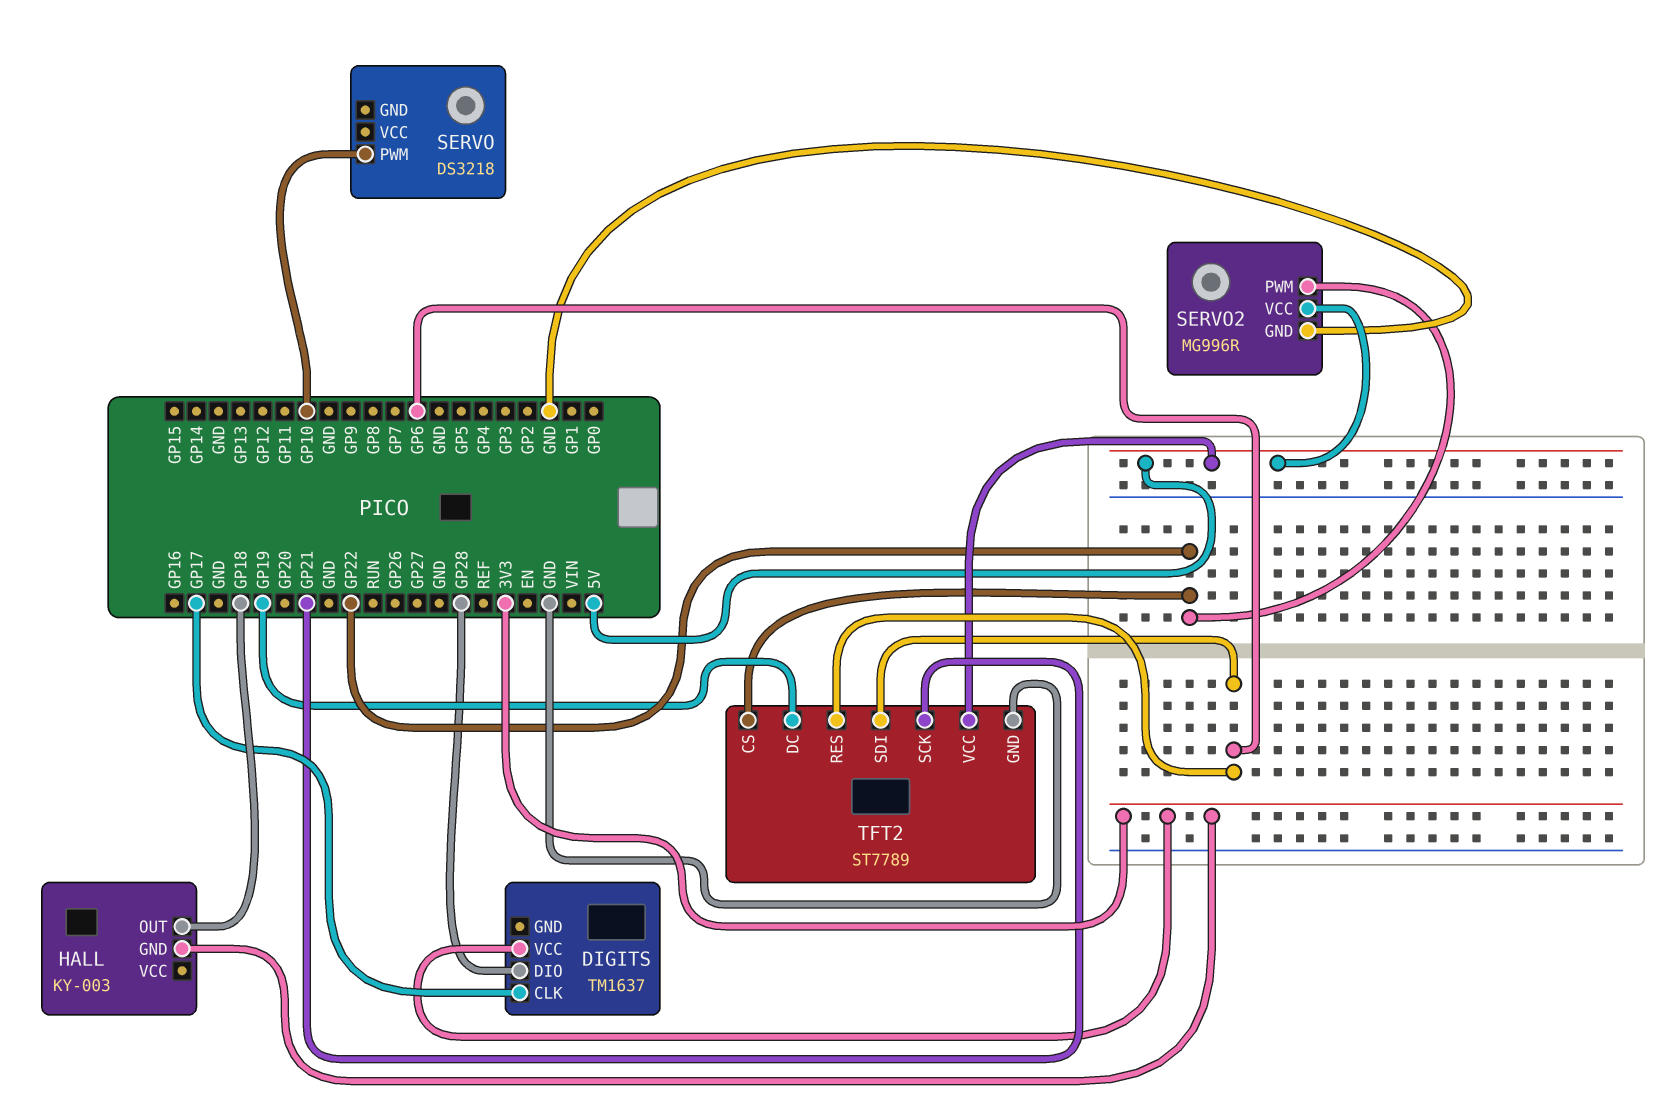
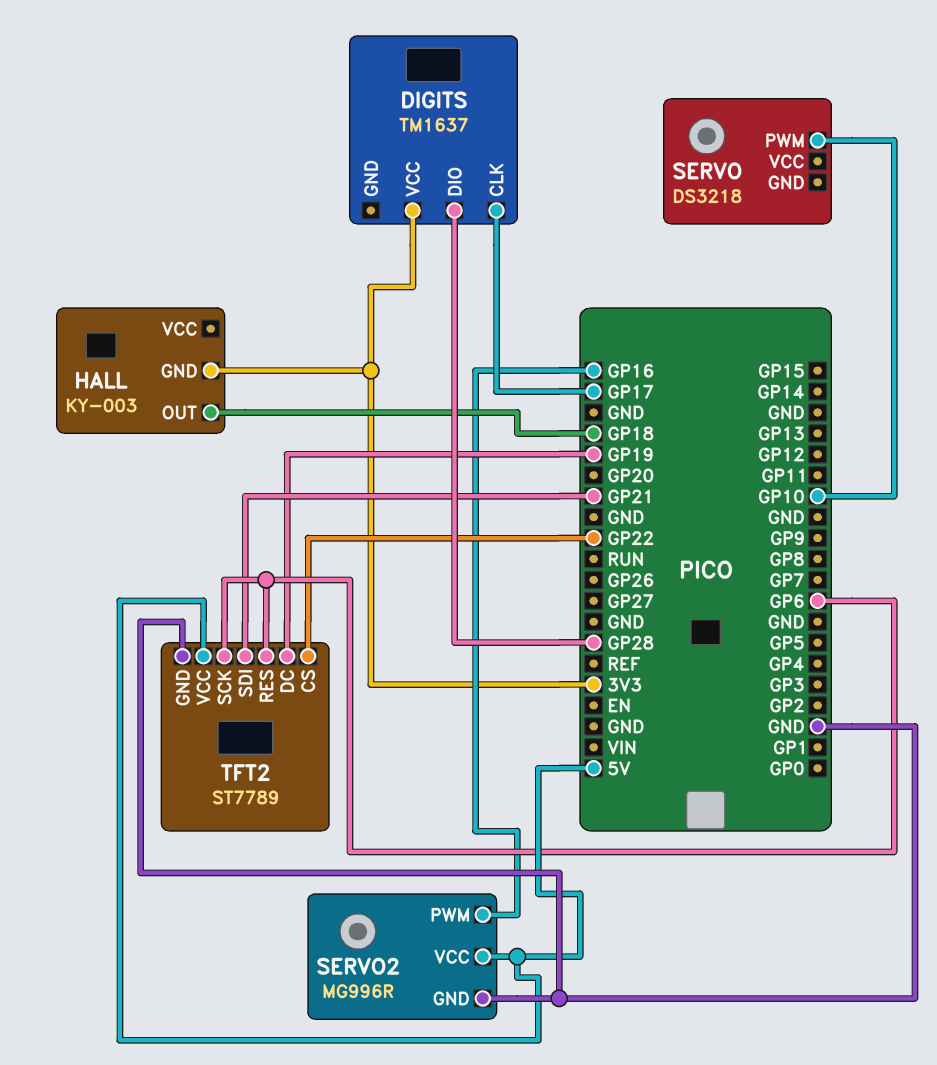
SERVO2 pin PWM: GP22 -> GP16
TFT2 pin SCK: GP21 -> GP6
TFT2 pin SDI: GP6 -> GP21

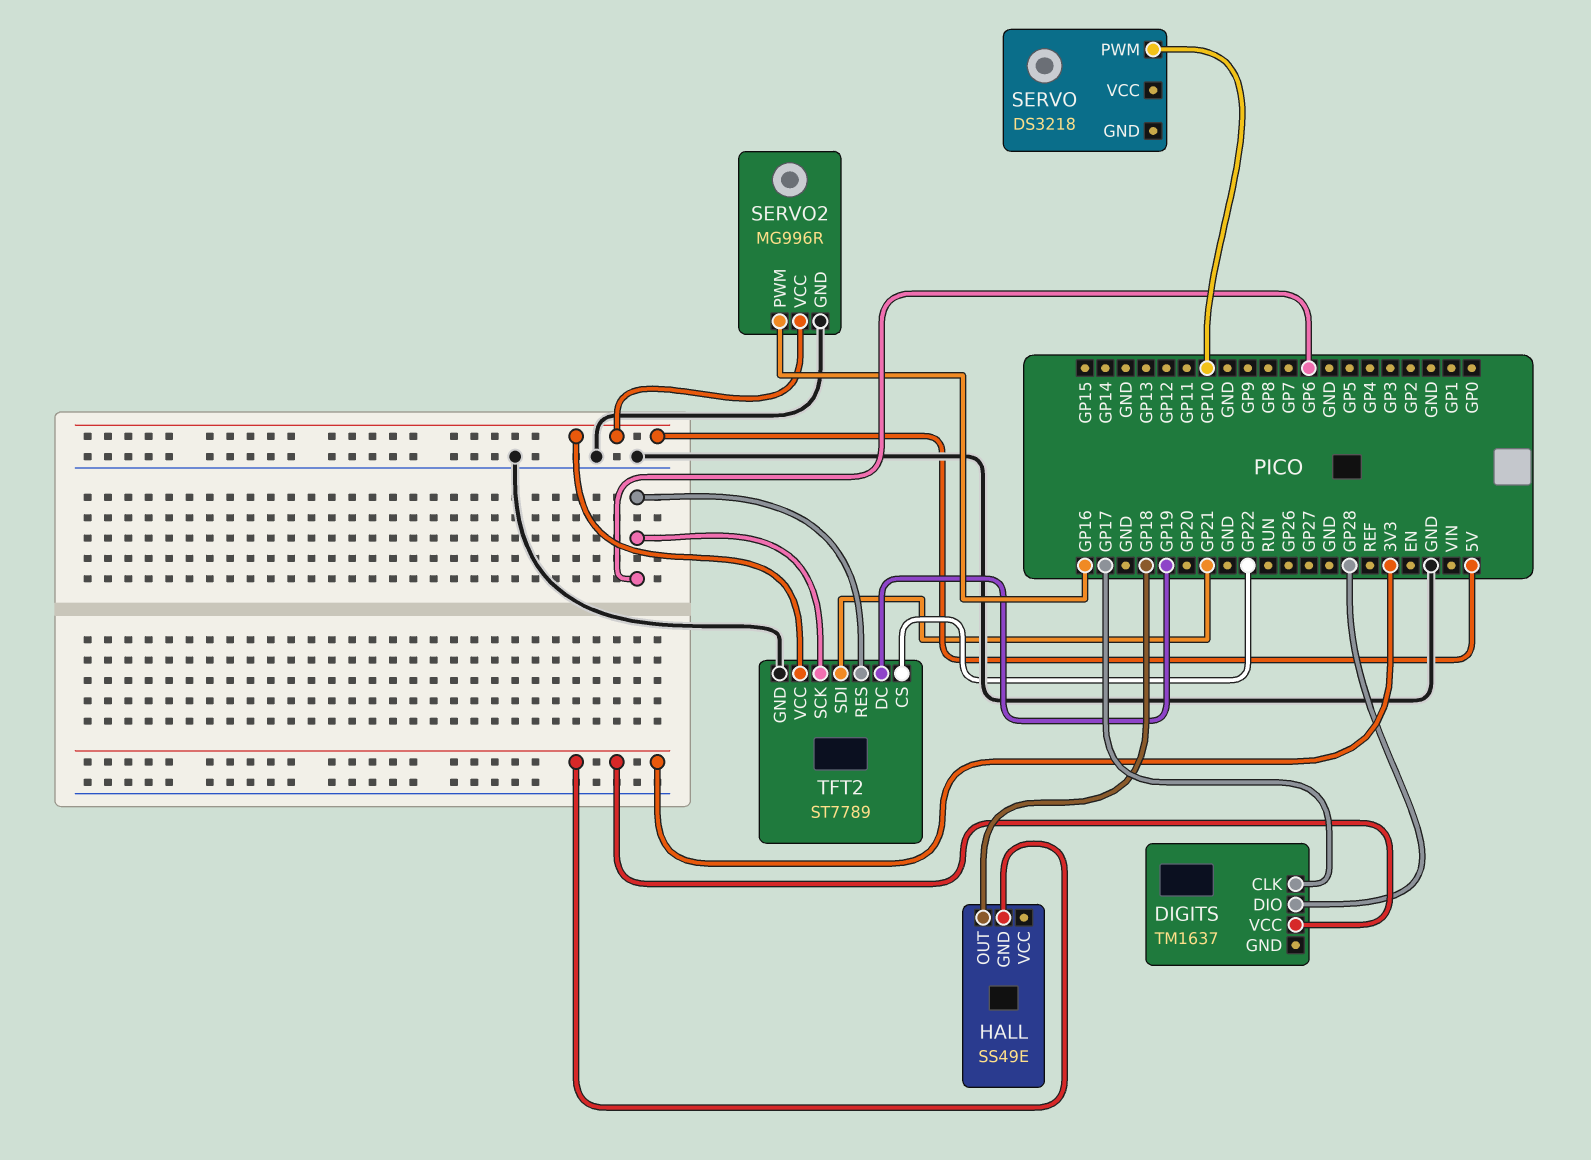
HALL: KY-003 -> SS49E

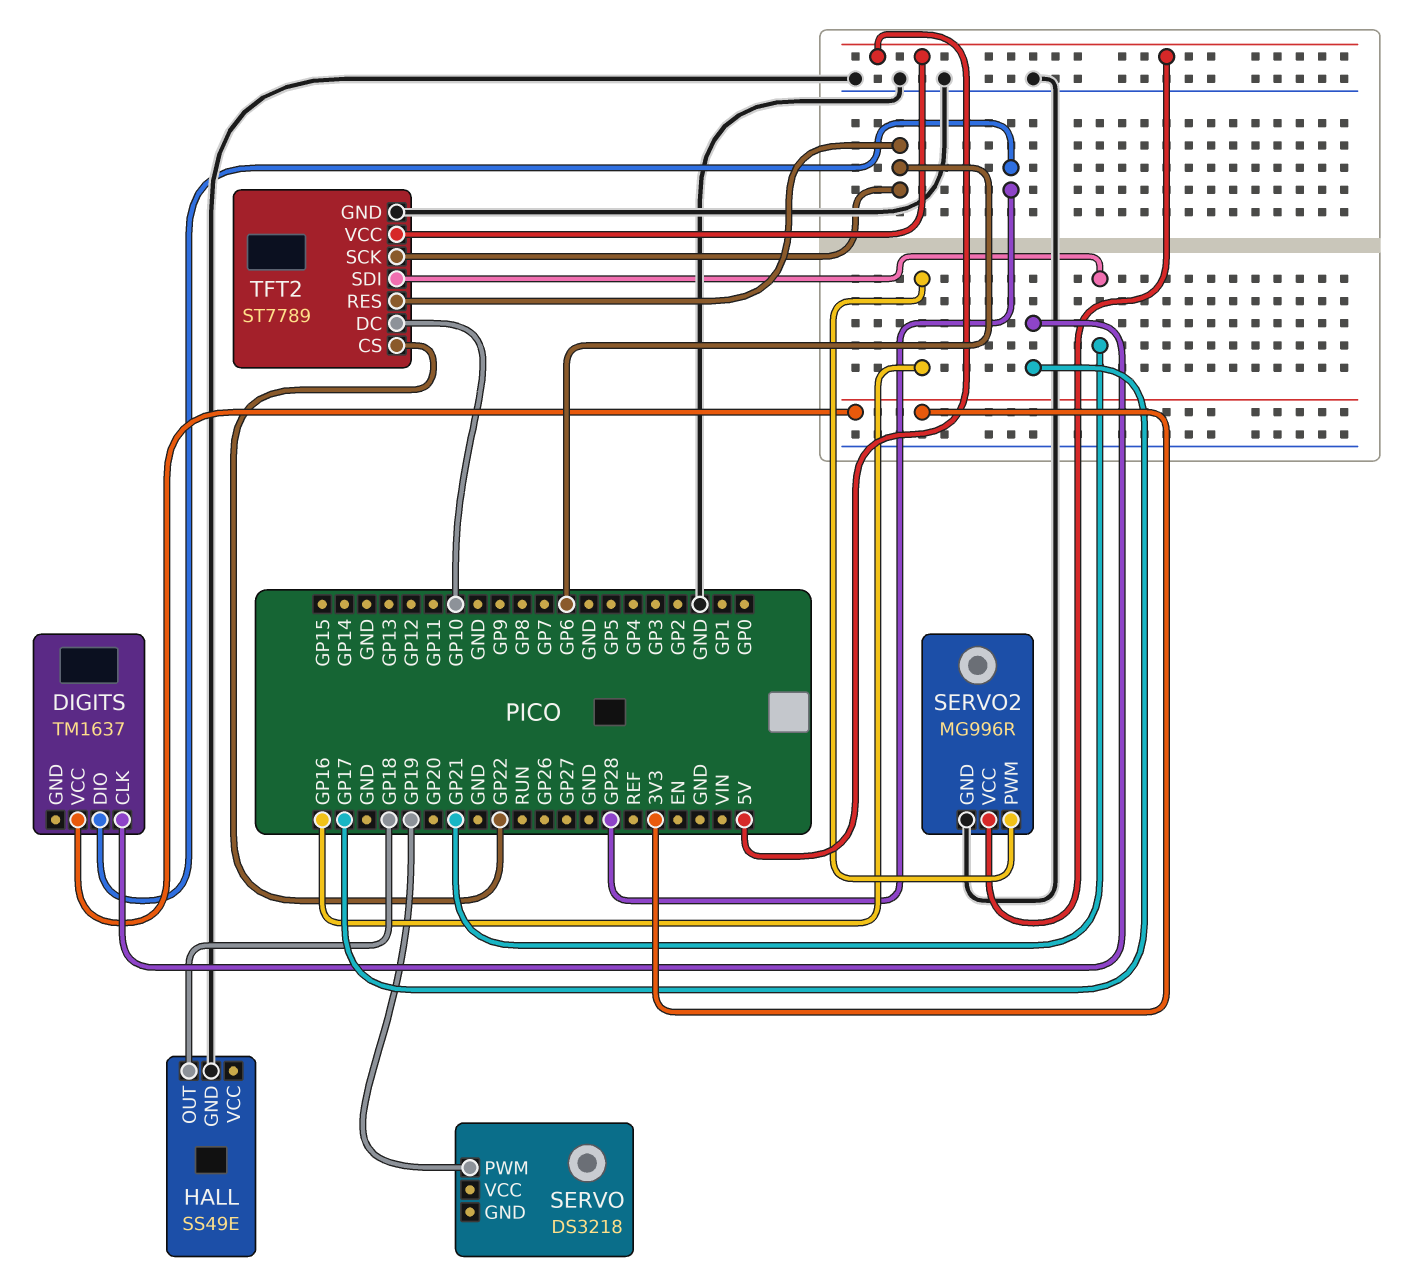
HALL pin GND: 3V3 -> GND
SERVO pin PWM: GP10 -> GP19
TFT2 pin DC: GP19 -> GP10

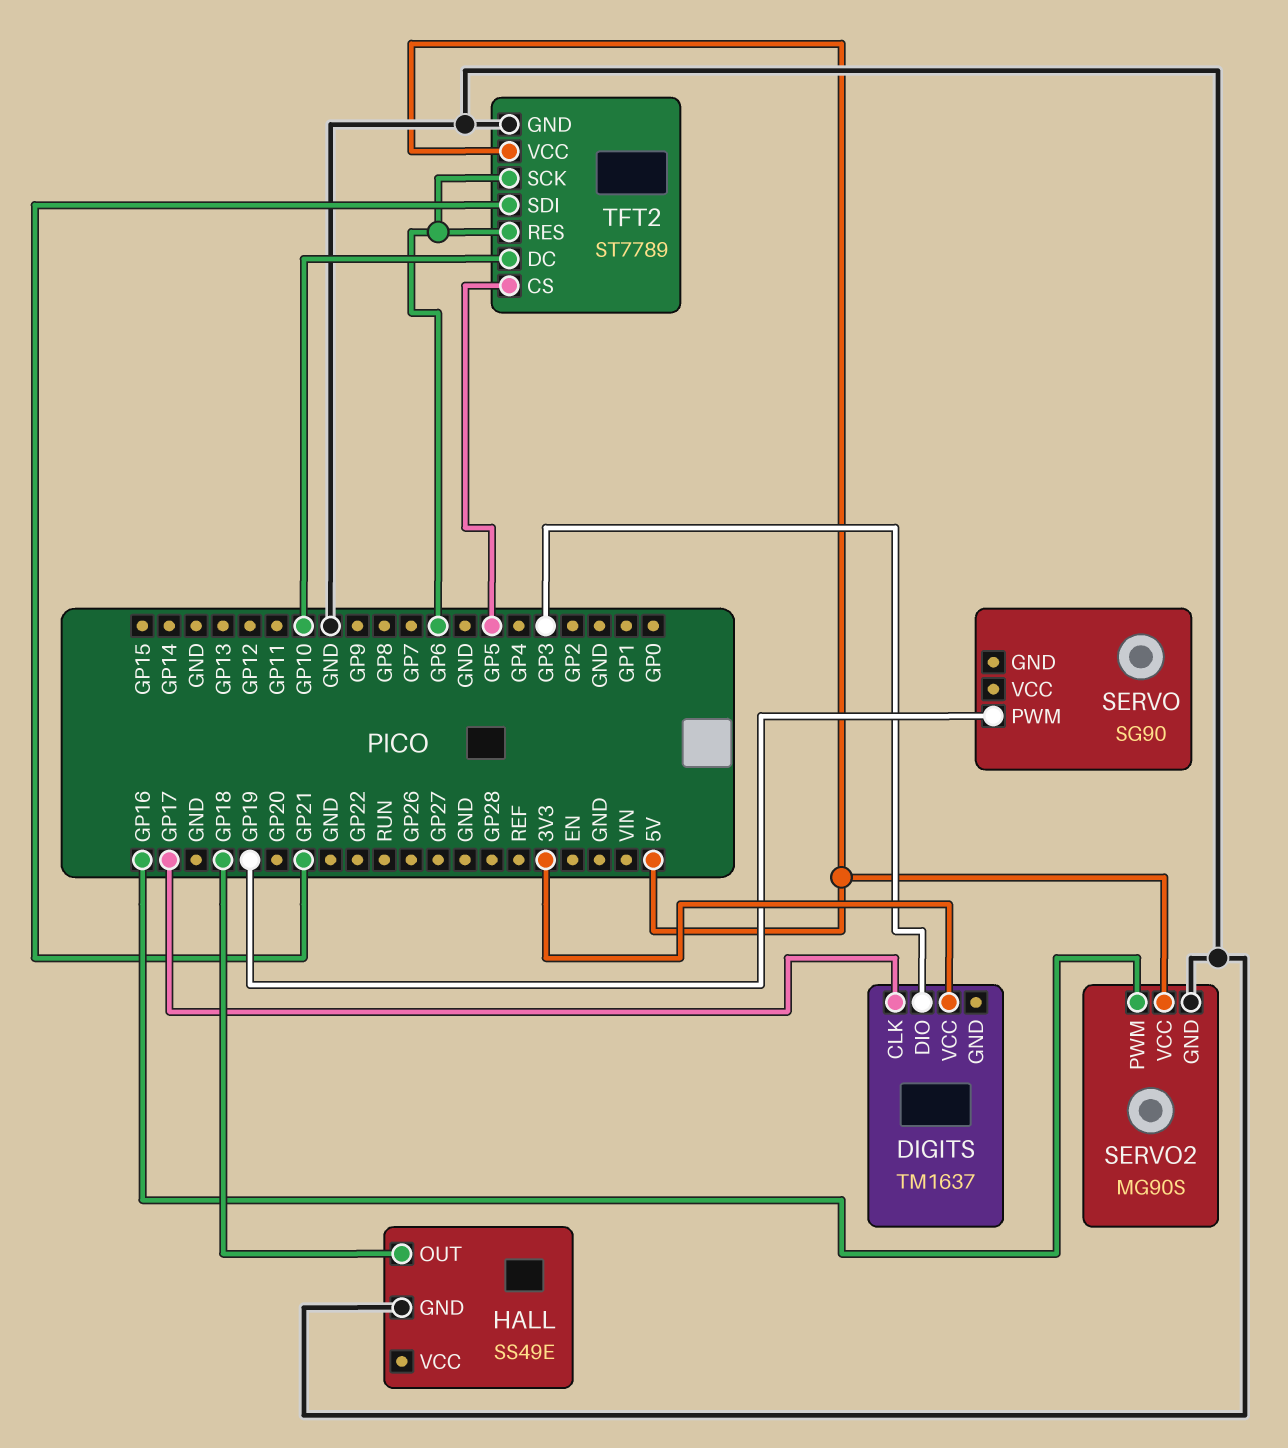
DIGITS pin DIO: GP28 -> GP3
SERVO: DS3218 -> SG90
SERVO2: MG996R -> MG90S
TFT2 pin CS: GP22 -> GP5

